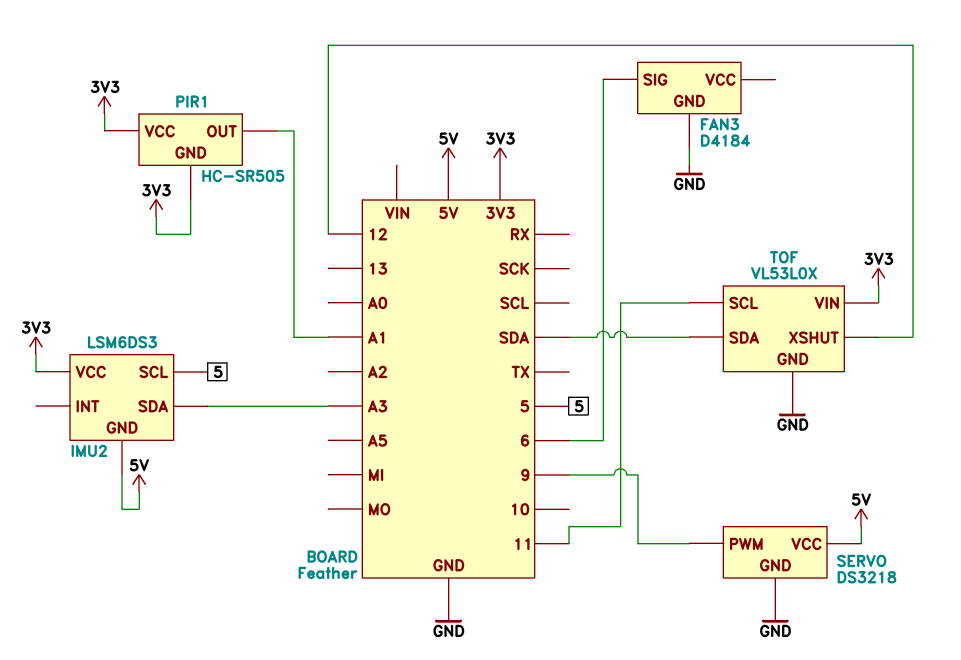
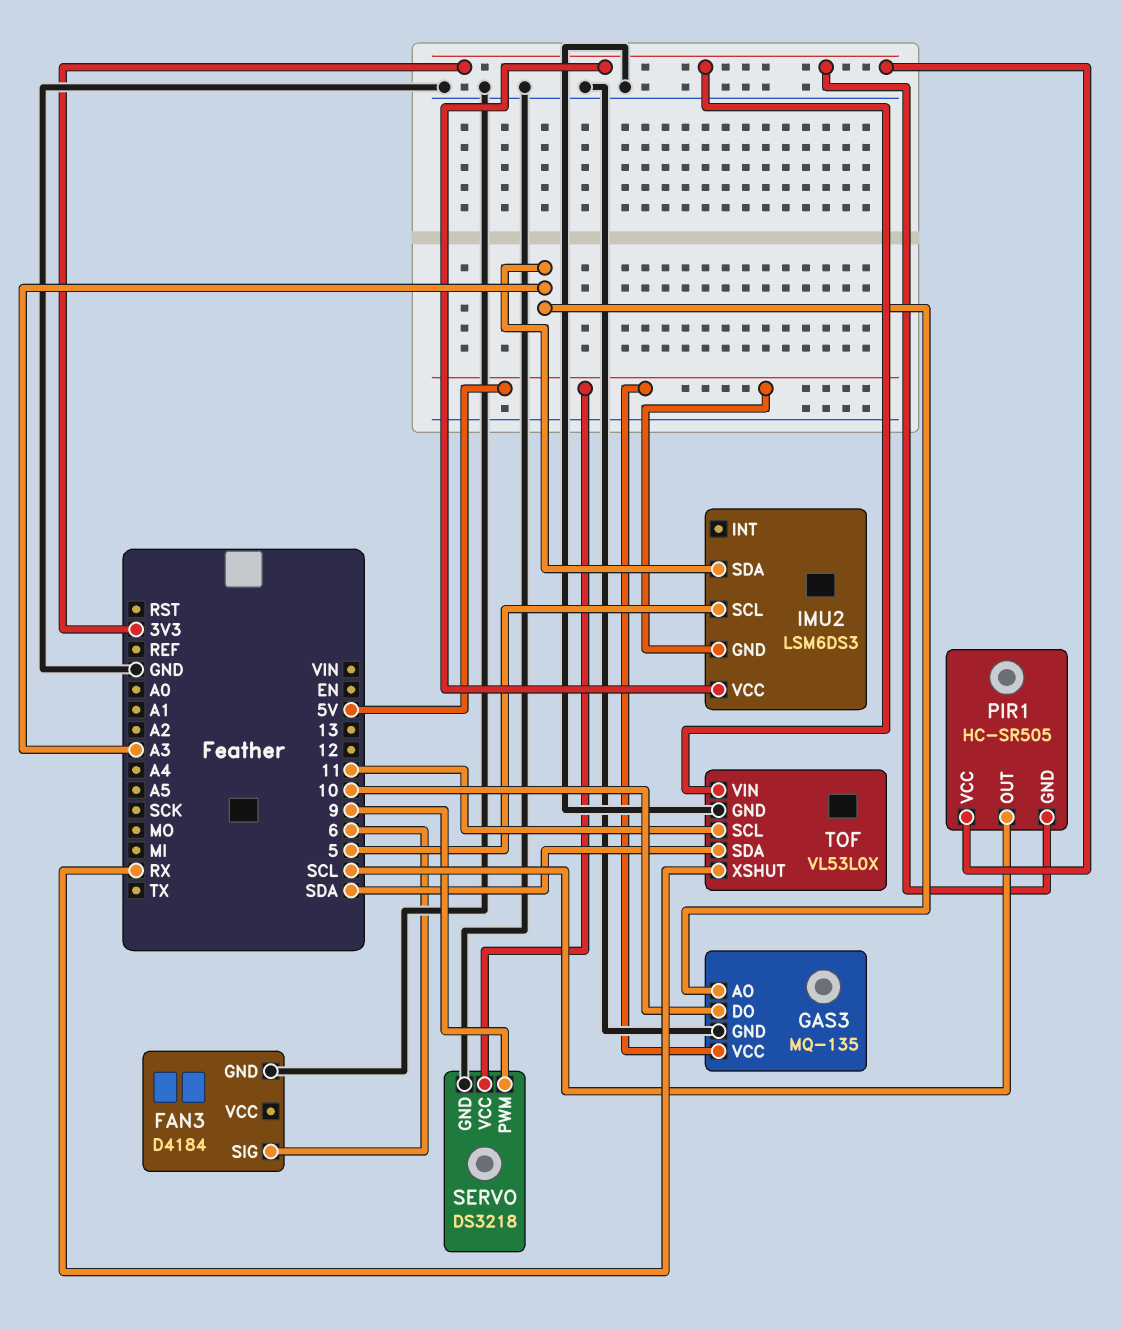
GAS3: none -> MQ-135
GAS3 pin AO: none -> A3
GAS3 pin DO: none -> 10
GAS3 pin GND: none -> GND
GAS3 pin VCC: none -> 5V
PIR1 pin OUT: A1 -> SCL
TOF pin XSHUT: 12 -> RX

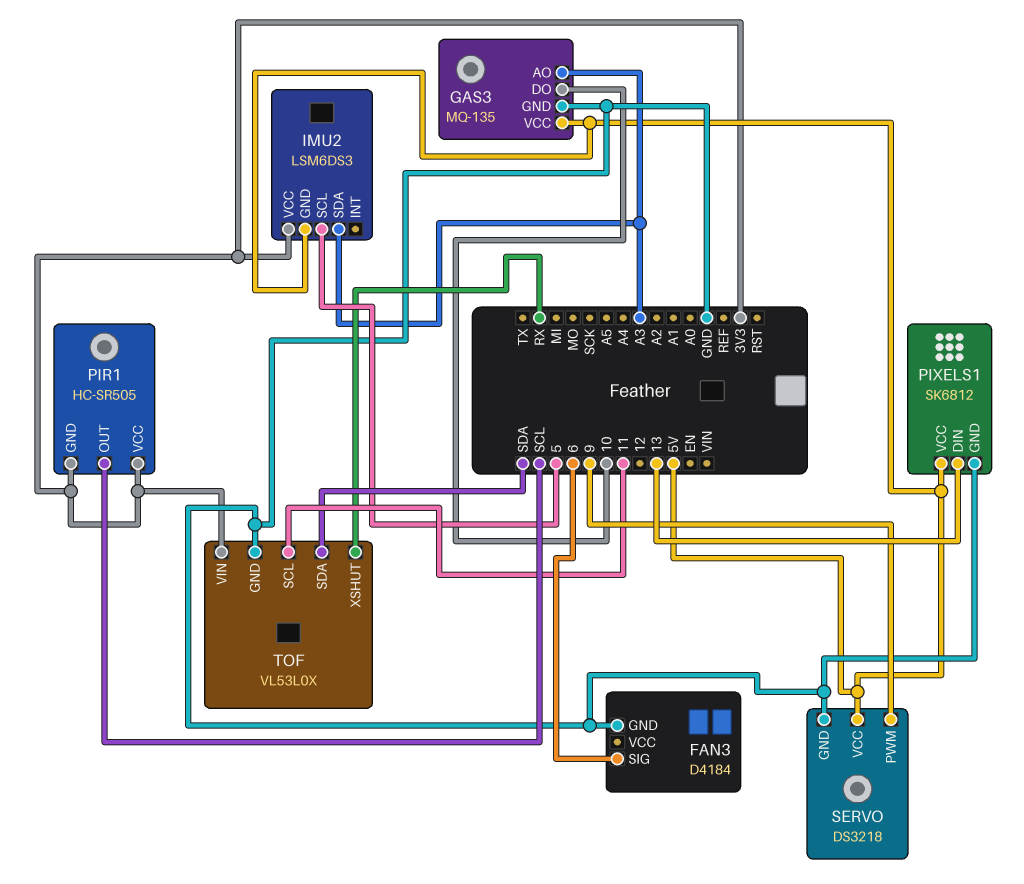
PIXELS1: none -> SK6812
PIXELS1 pin DIN: none -> 13
PIXELS1 pin GND: none -> GND
PIXELS1 pin VCC: none -> 5V

